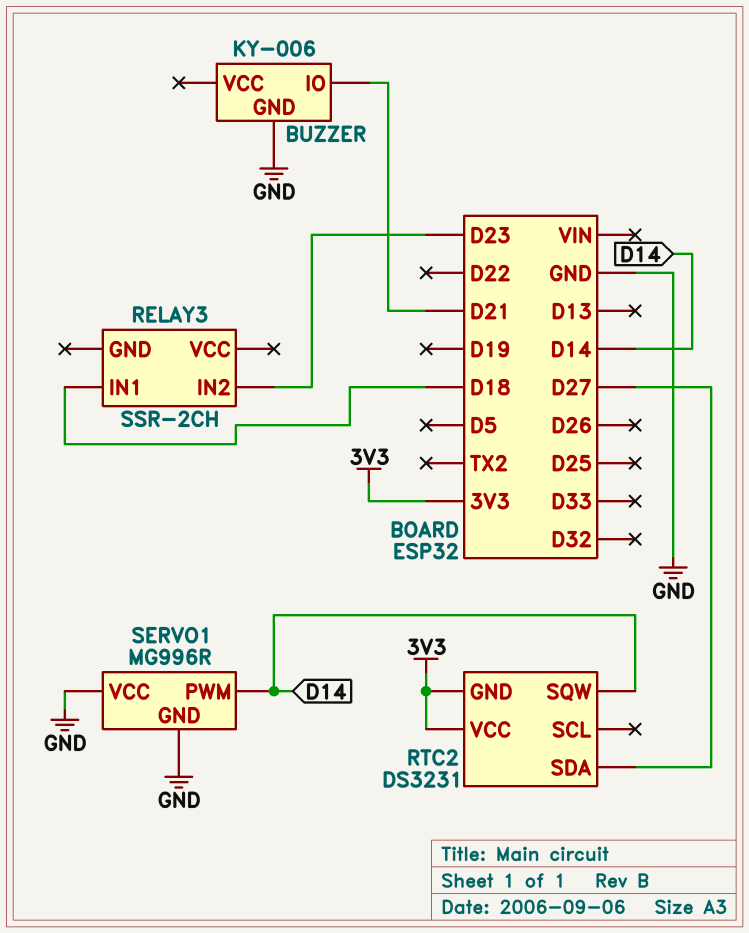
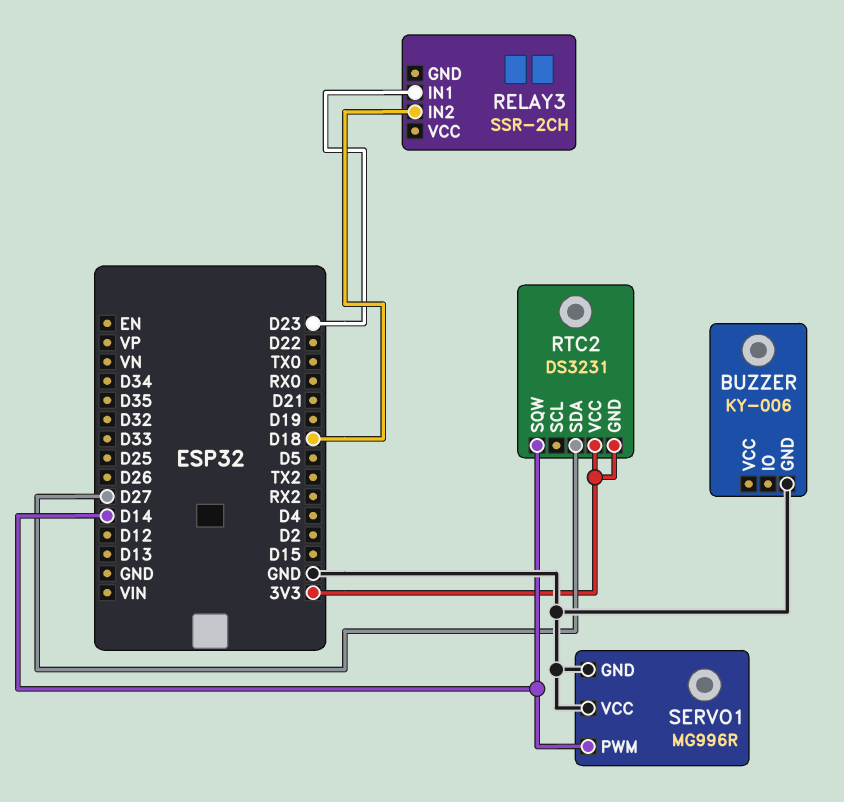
BUZZER pin IO: D21 -> none
RELAY3 pin IN1: D18 -> D23
RELAY3 pin IN2: D23 -> D18

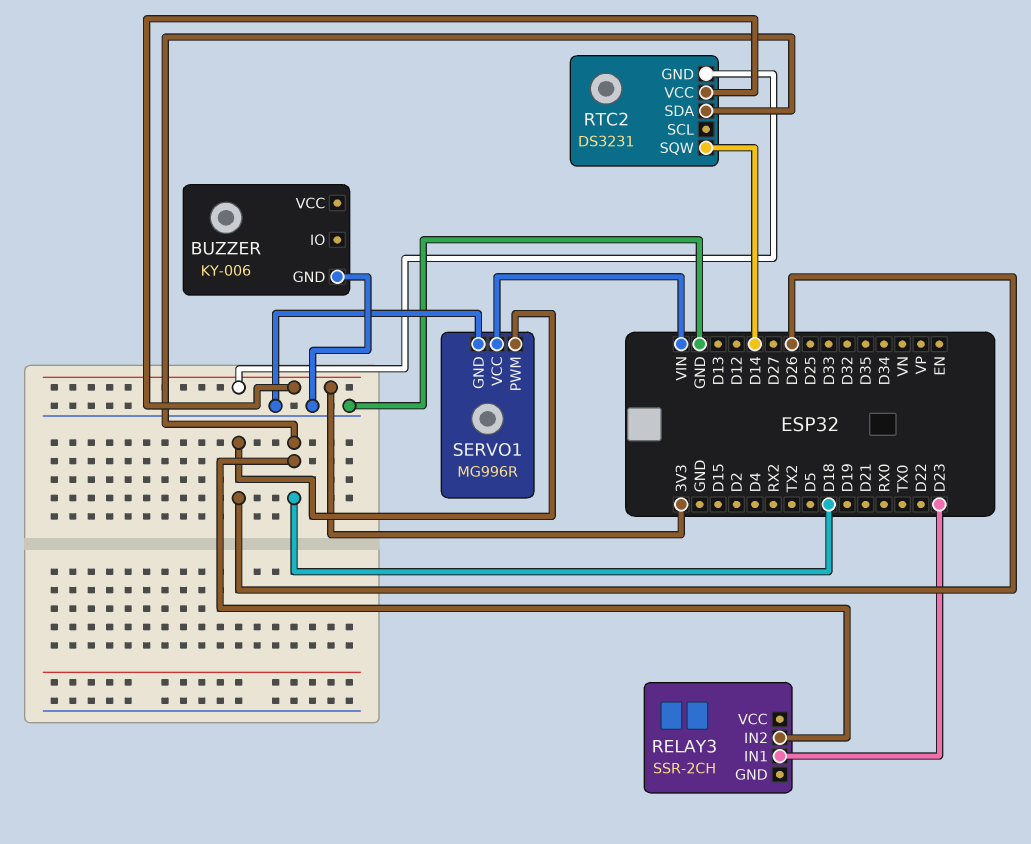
RTC2 pin SDA: D27 -> D18
SERVO1 pin PWM: D14 -> D26
SERVO1 pin VCC: GND -> VIN

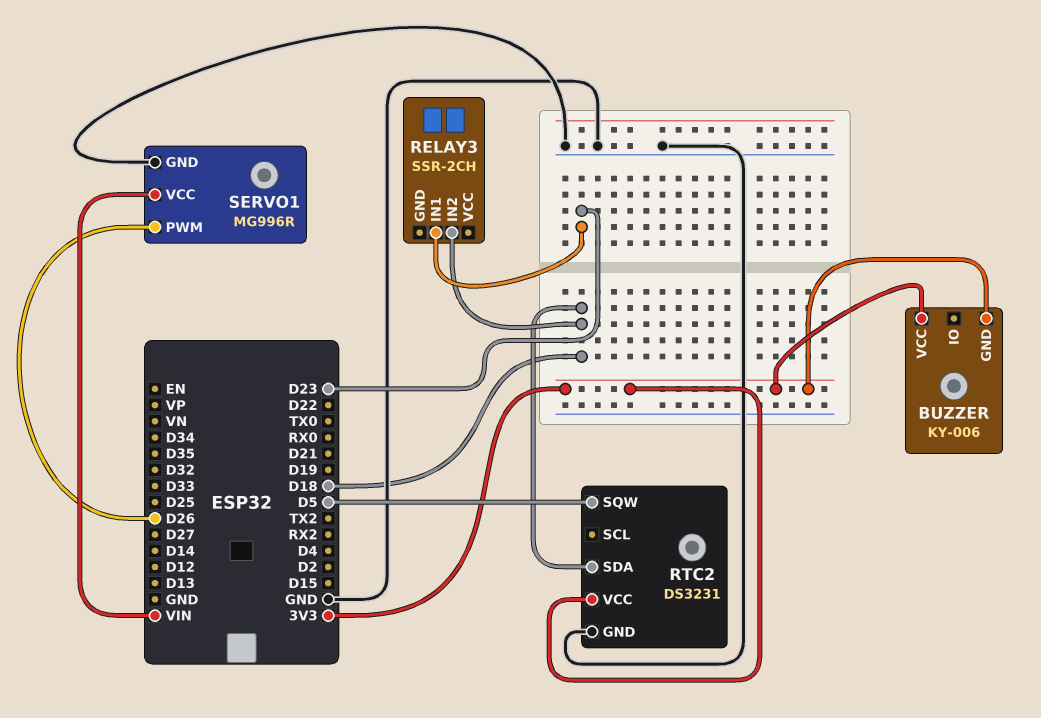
BUZZER pin GND: GND -> 3V3
BUZZER pin VCC: none -> 3V3
RTC2 pin GND: 3V3 -> GND
RTC2 pin SQW: D14 -> D5

